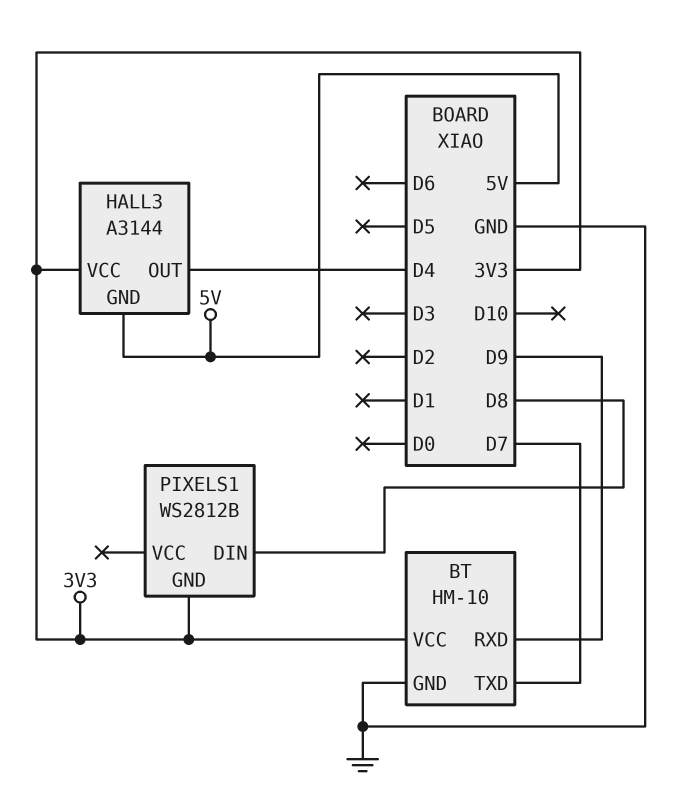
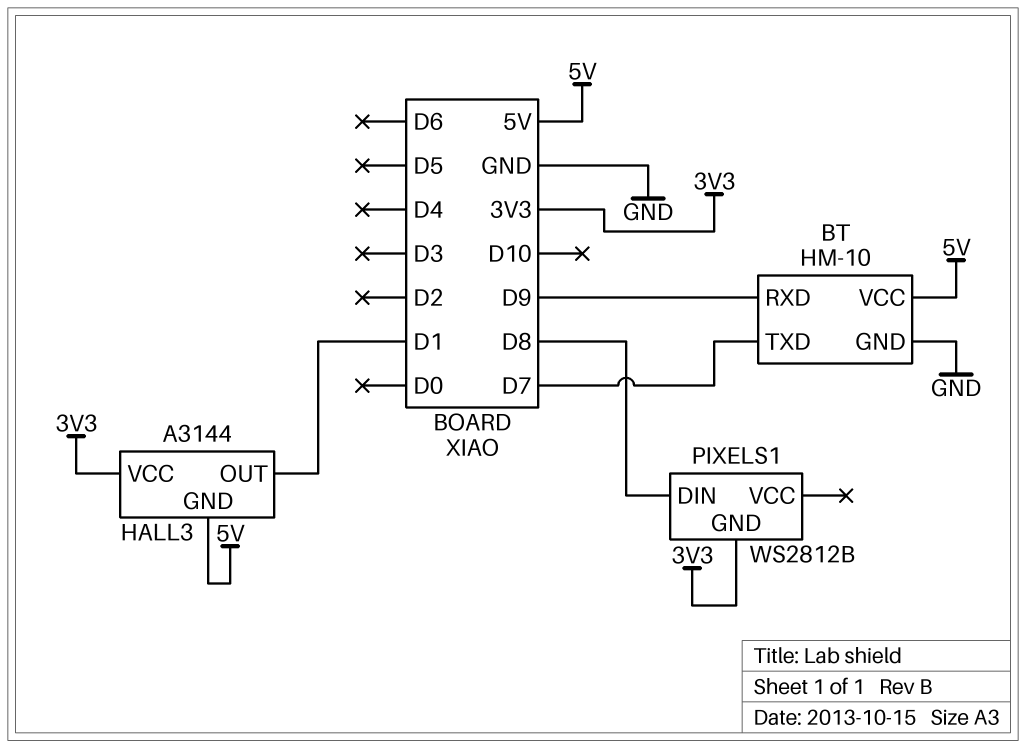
BT pin VCC: 3V3 -> 5V
HALL3 pin OUT: D4 -> D1

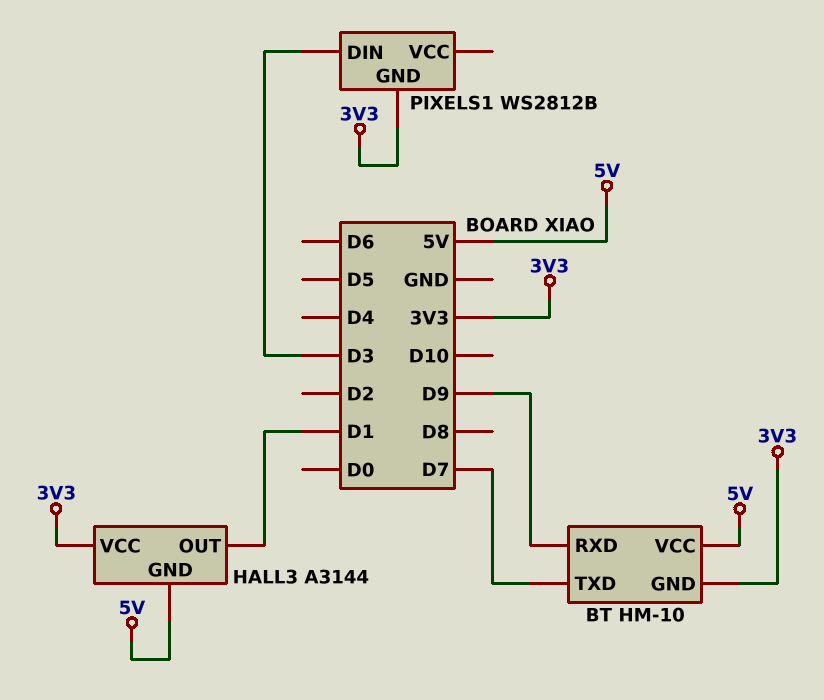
BT pin GND: GND -> 3V3
PIXELS1 pin DIN: D8 -> D3

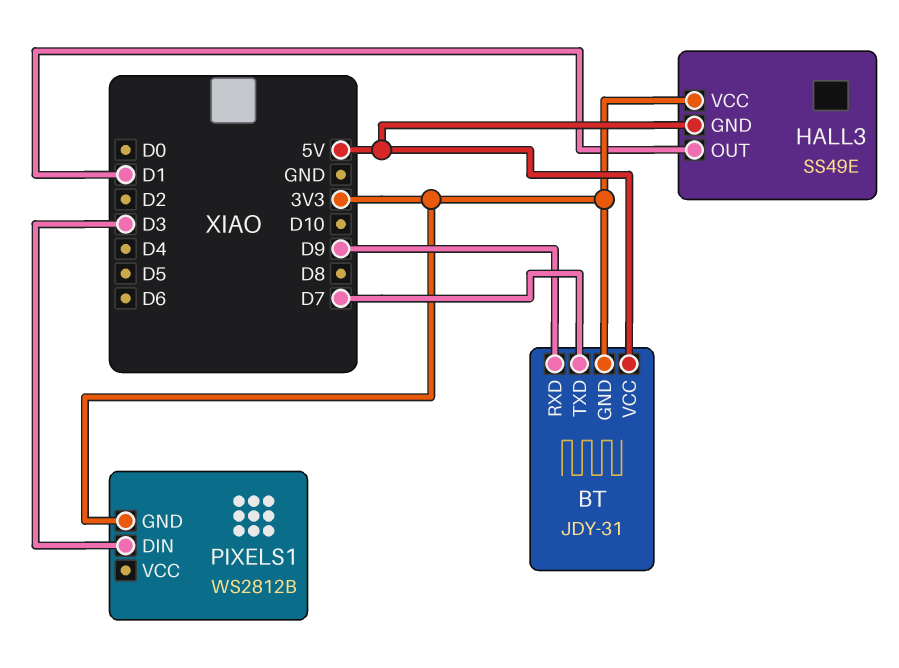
BT: HM-10 -> JDY-31
HALL3: A3144 -> SS49E

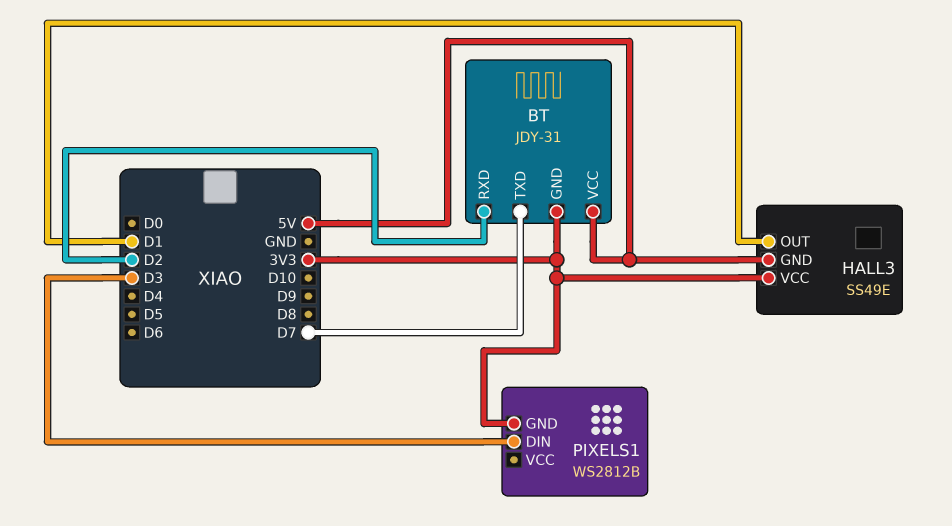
BT pin RXD: D9 -> D2

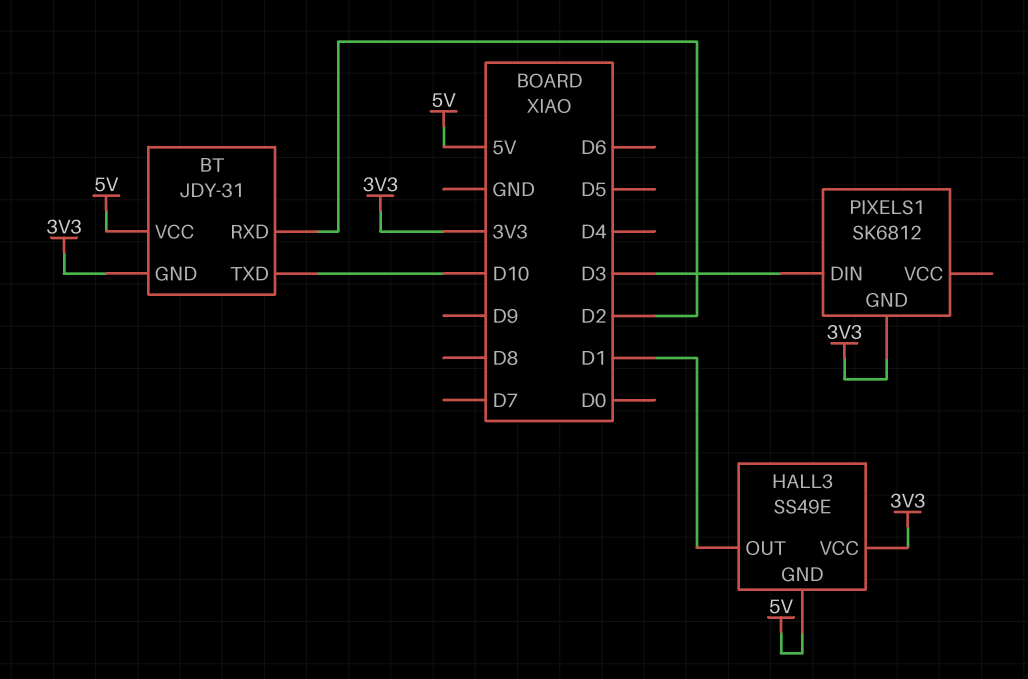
BT pin TXD: D7 -> D10
PIXELS1: WS2812B -> SK6812

